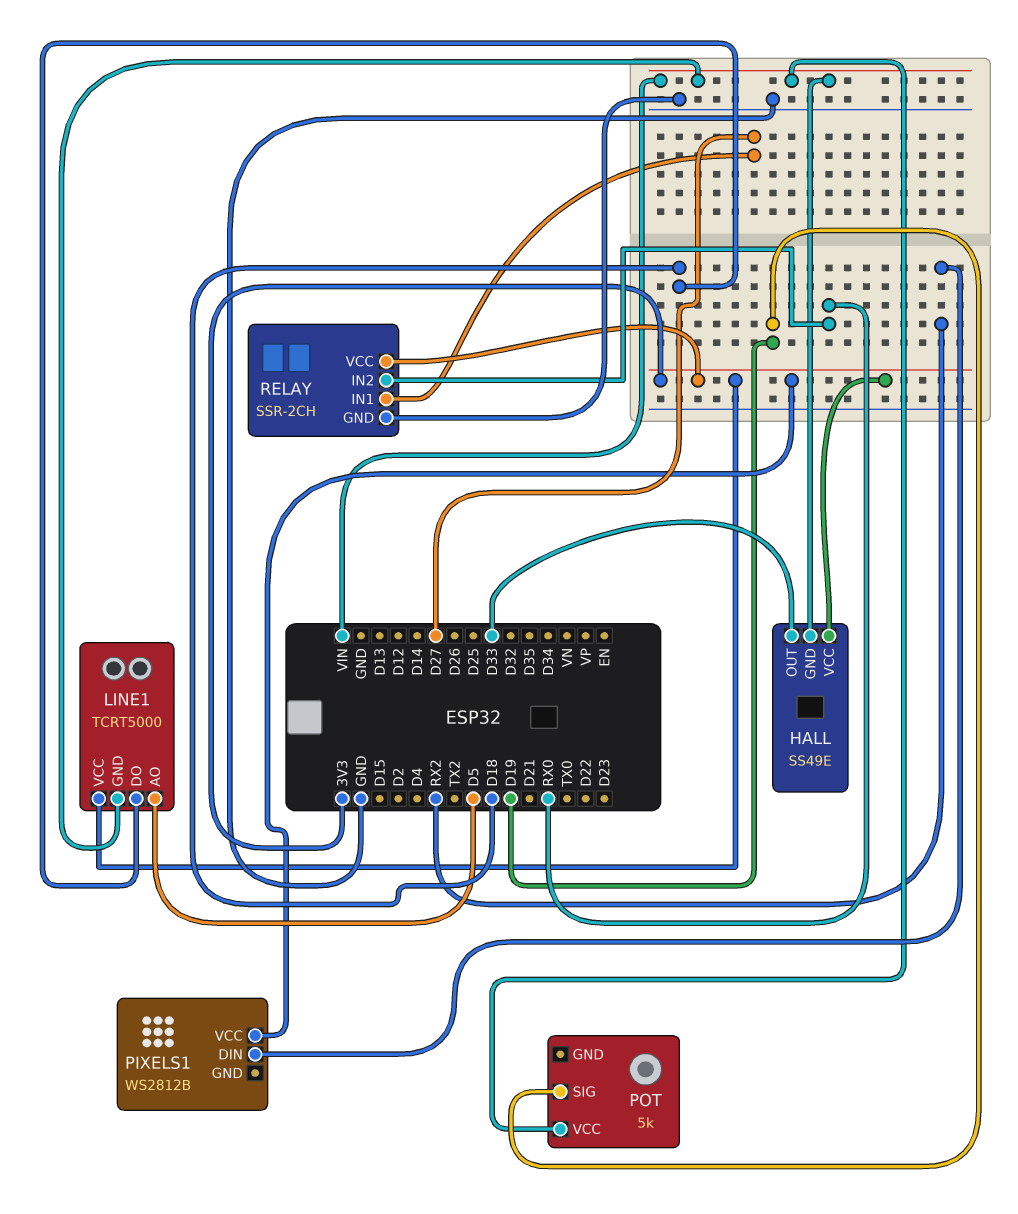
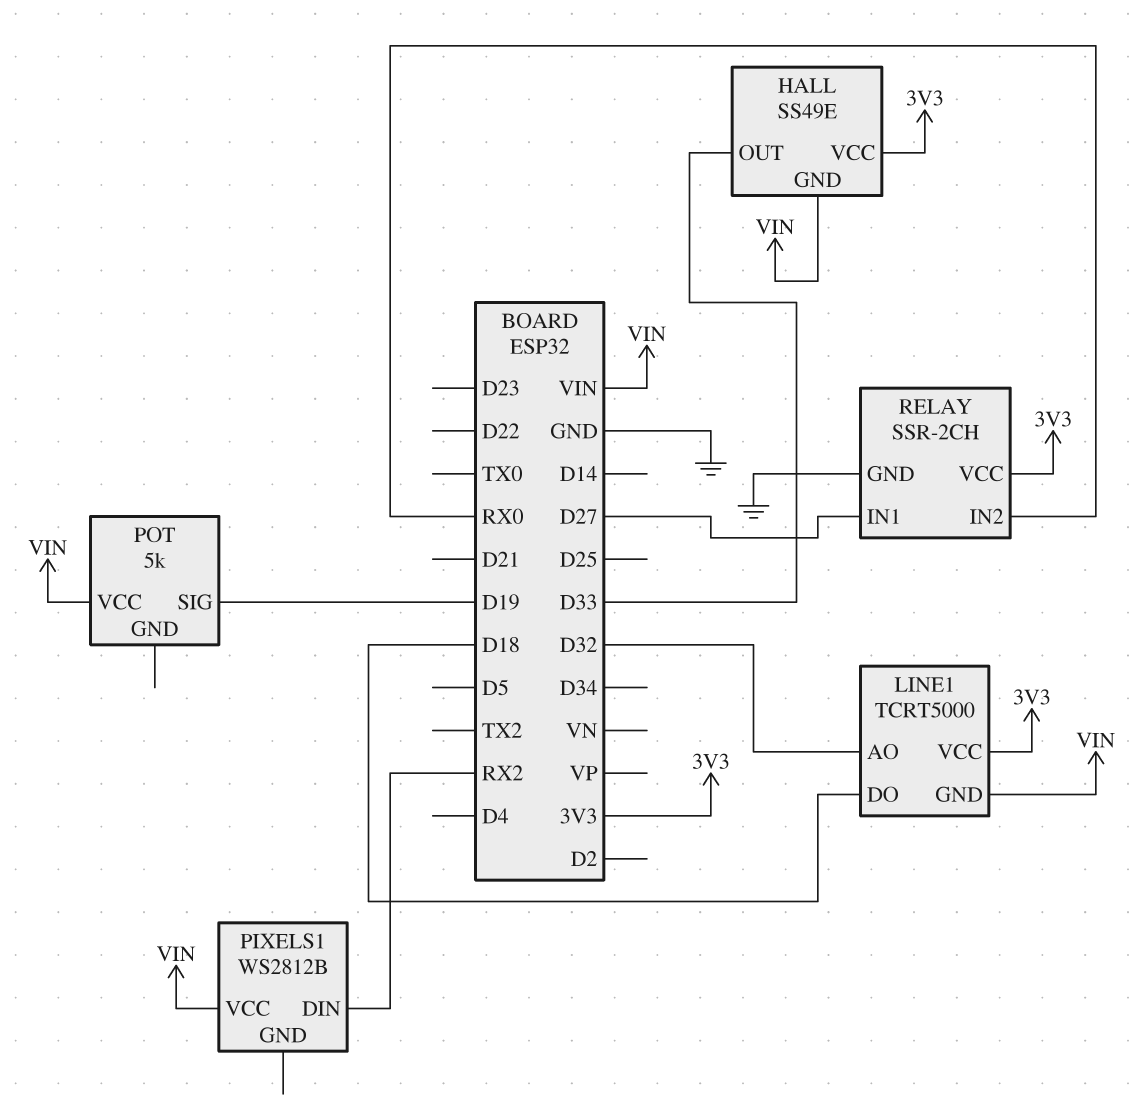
LINE1 pin AO: D5 -> D32
PIXELS1 pin VCC: 3V3 -> VIN

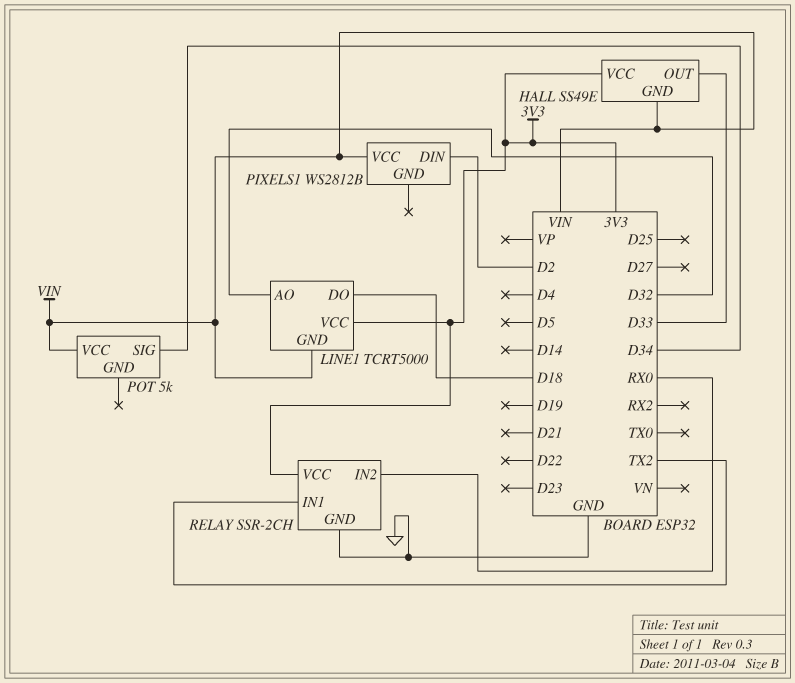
PIXELS1 pin DIN: RX2 -> D2
POT pin SIG: D19 -> D34
RELAY pin IN1: D27 -> TX2

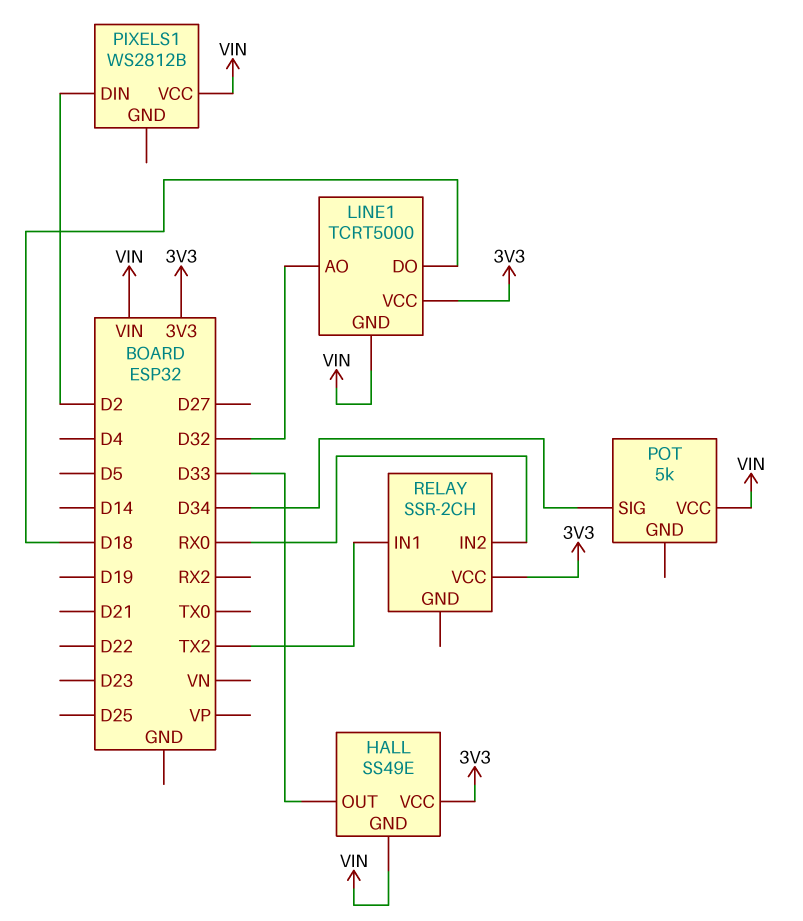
RELAY pin GND: GND -> none

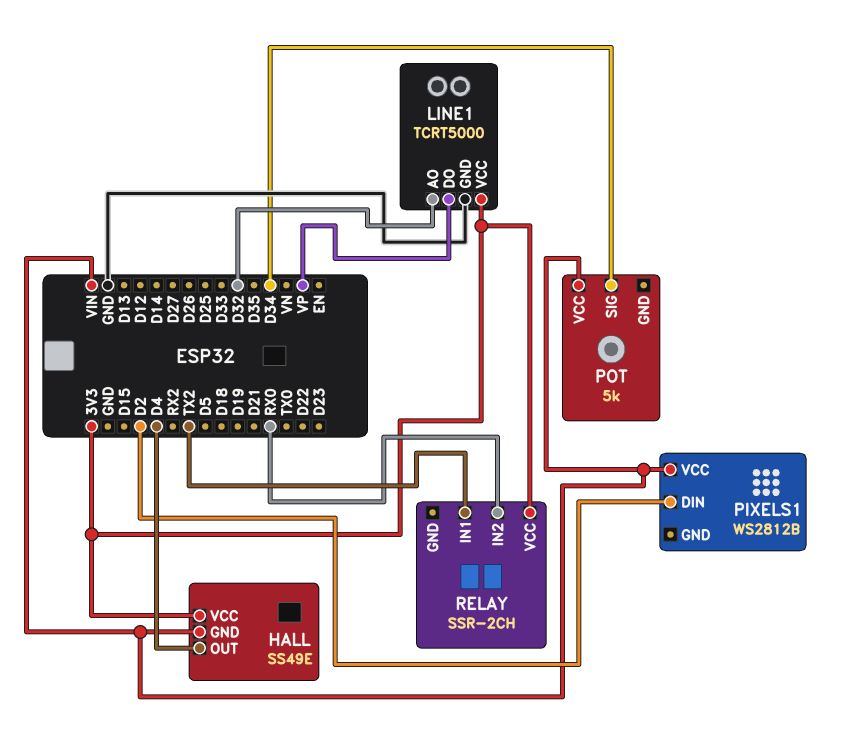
HALL pin OUT: D33 -> D4
LINE1 pin DO: D18 -> VP
LINE1 pin GND: VIN -> GND

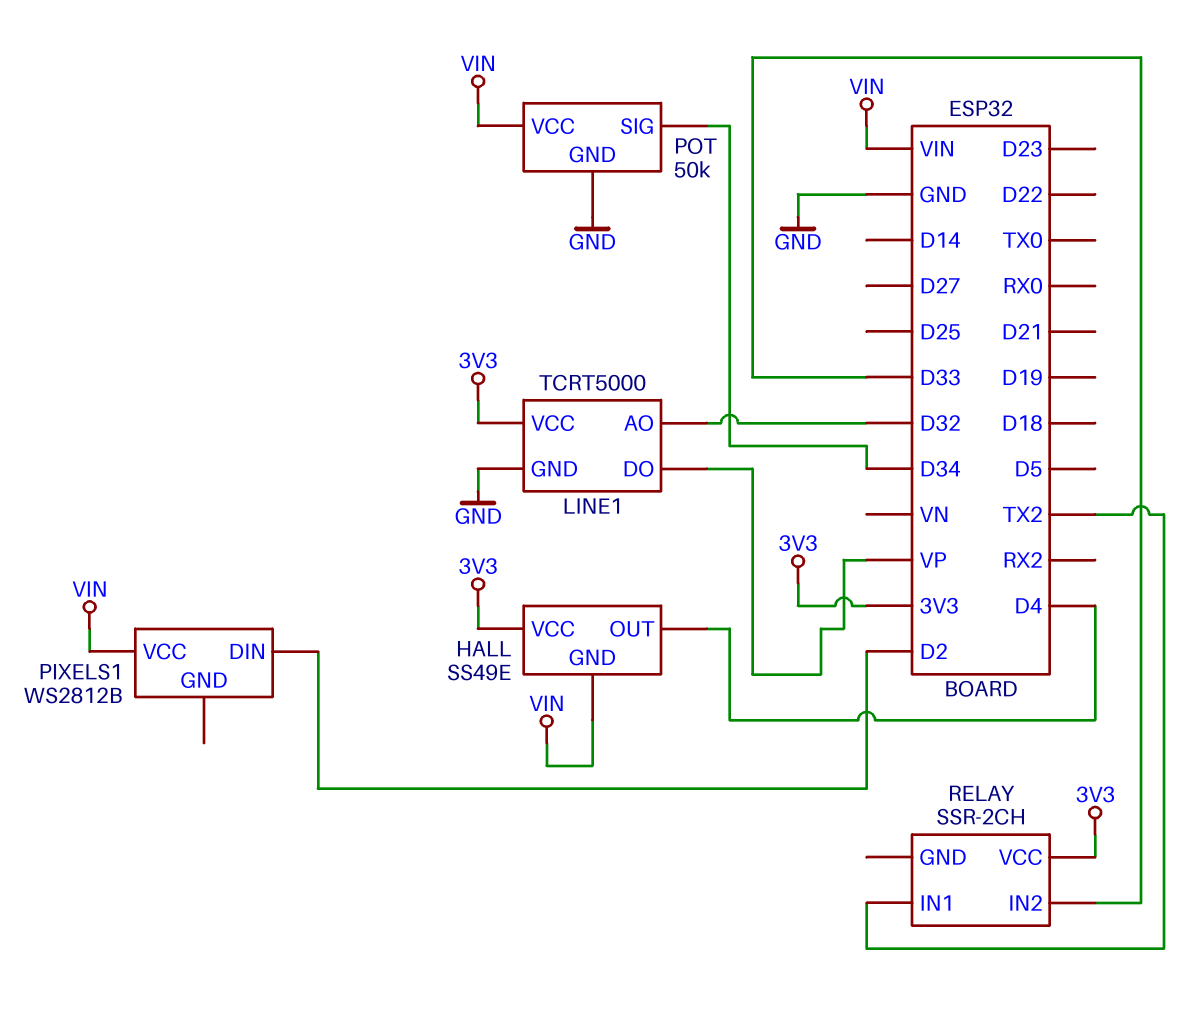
POT: 5k -> 50k
POT pin GND: none -> GND
RELAY pin IN2: RX0 -> D33

